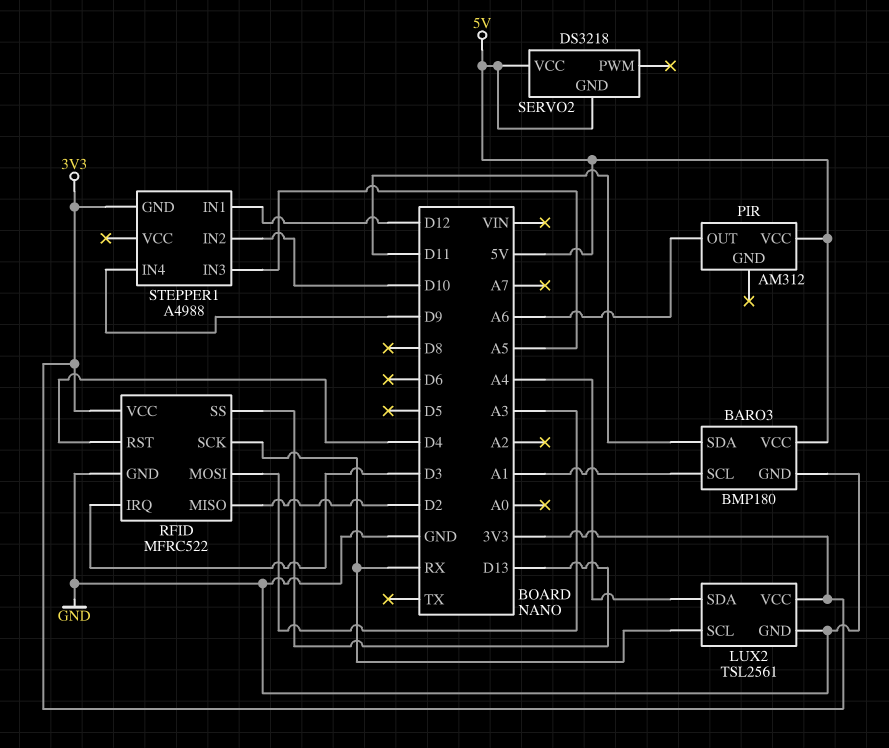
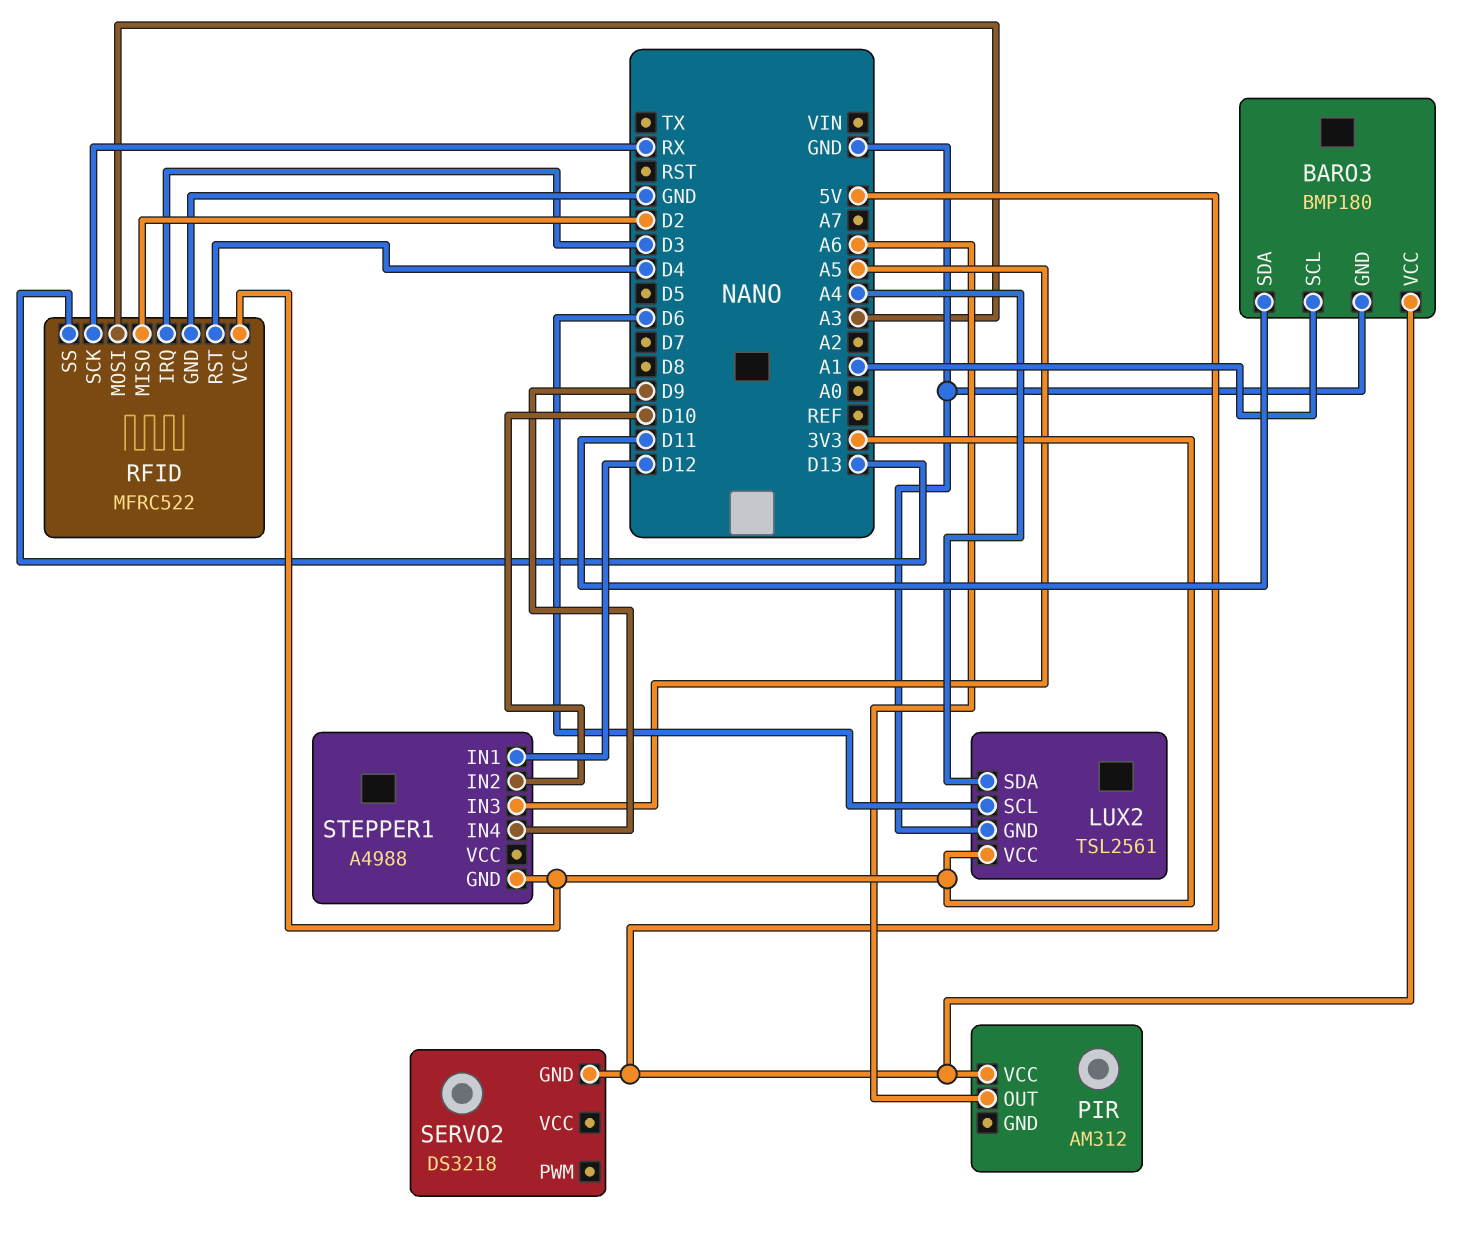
LUX2 pin SCL: RX -> D6
SERVO2 pin VCC: 5V -> none

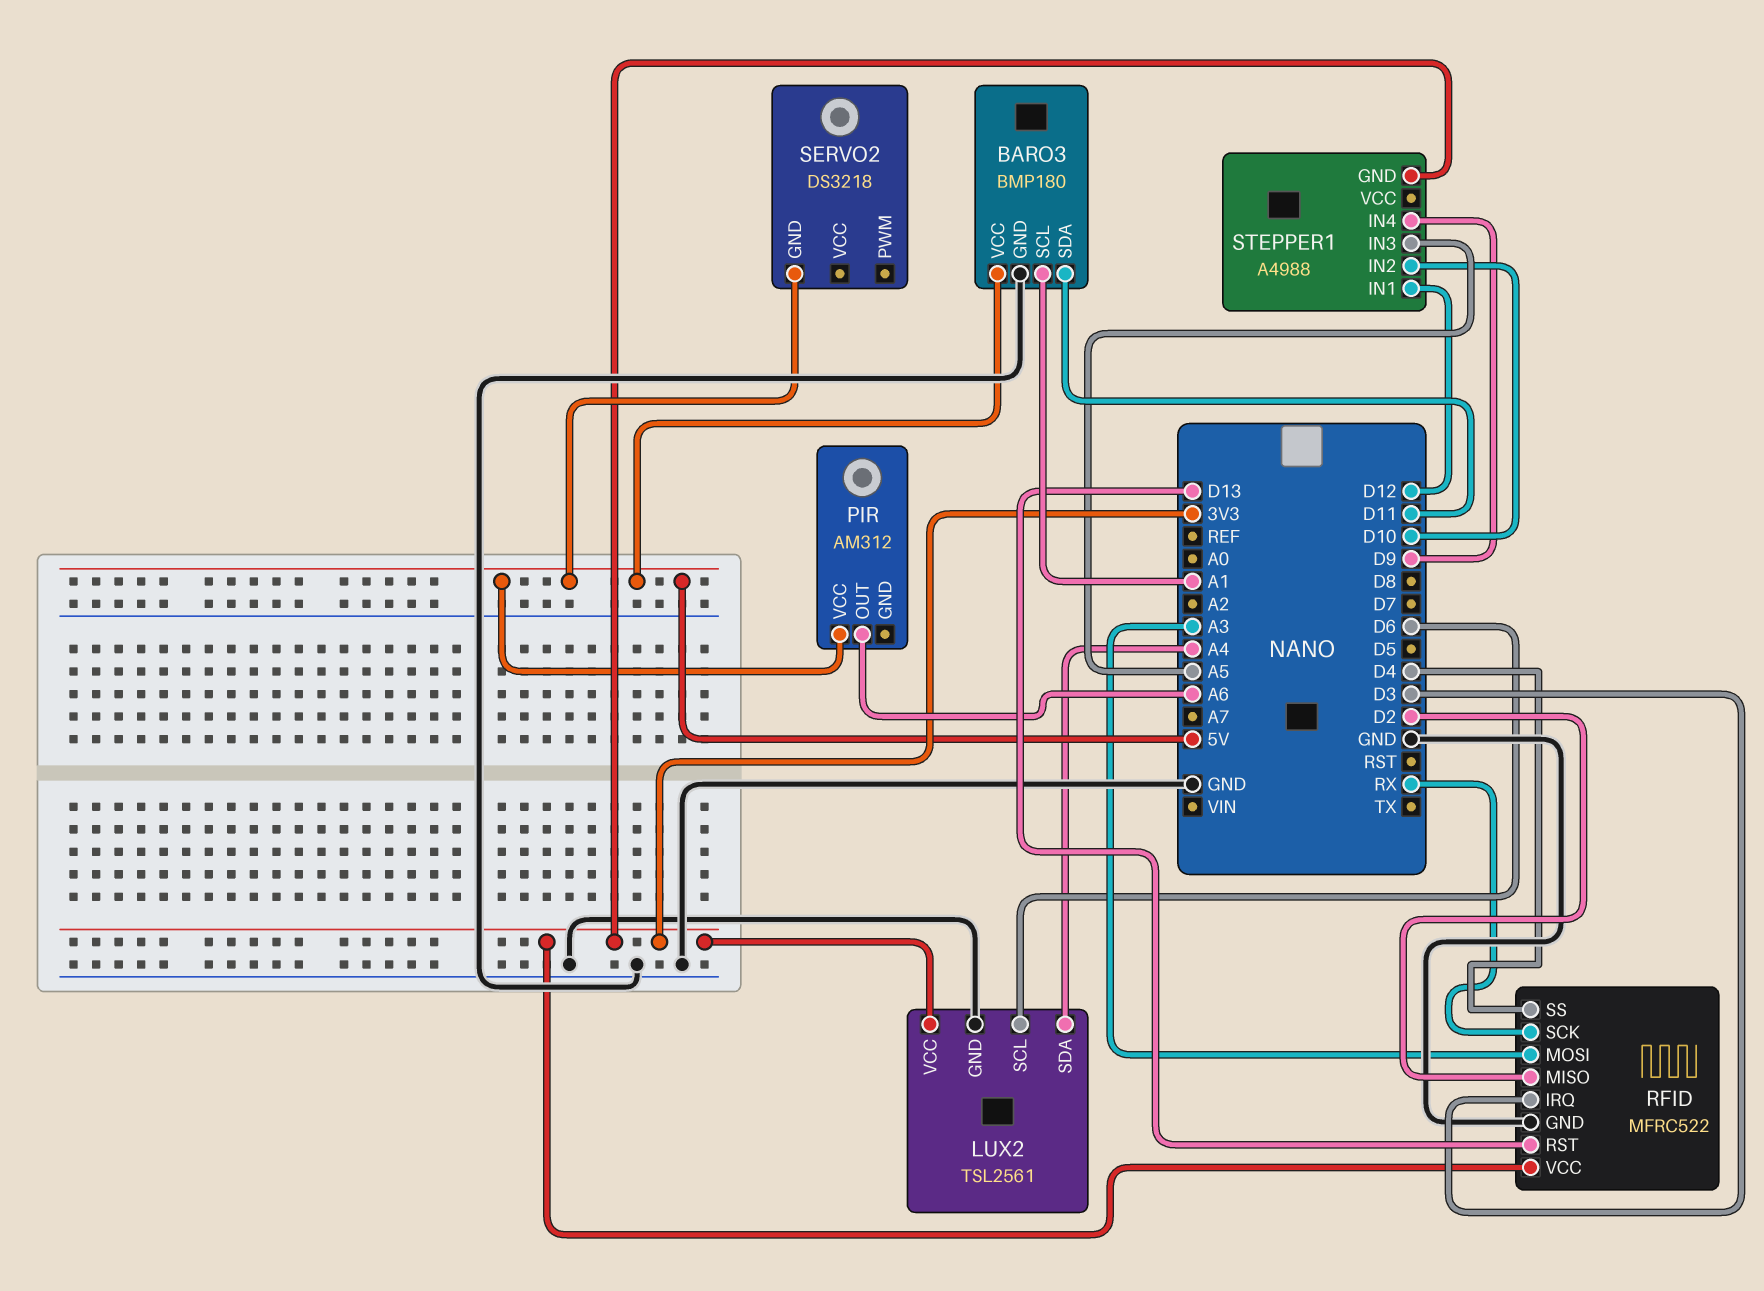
RFID pin RST: D4 -> D13
RFID pin SS: D13 -> D4

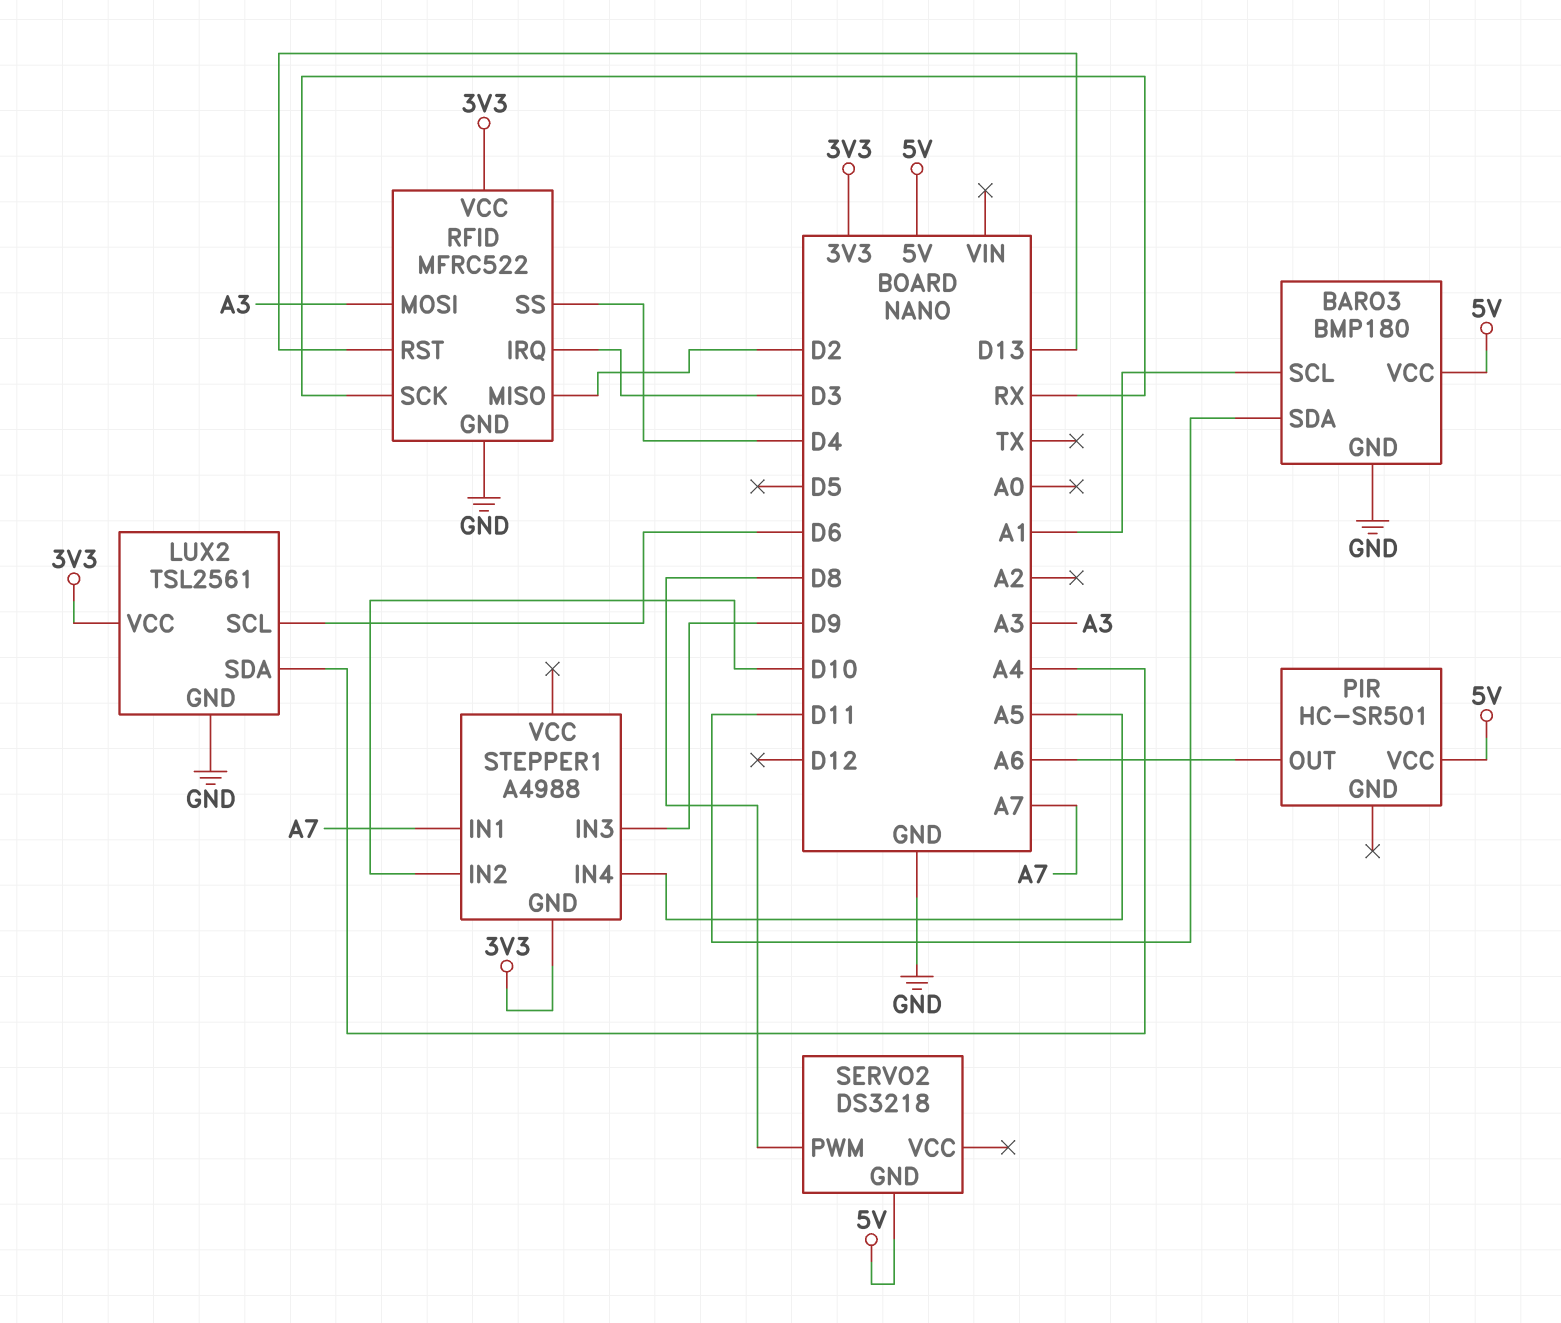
PIR: AM312 -> HC-SR501
SERVO2 pin PWM: none -> D8
STEPPER1 pin IN1: D12 -> A7
STEPPER1 pin IN3: A5 -> D9
STEPPER1 pin IN4: D9 -> A5

